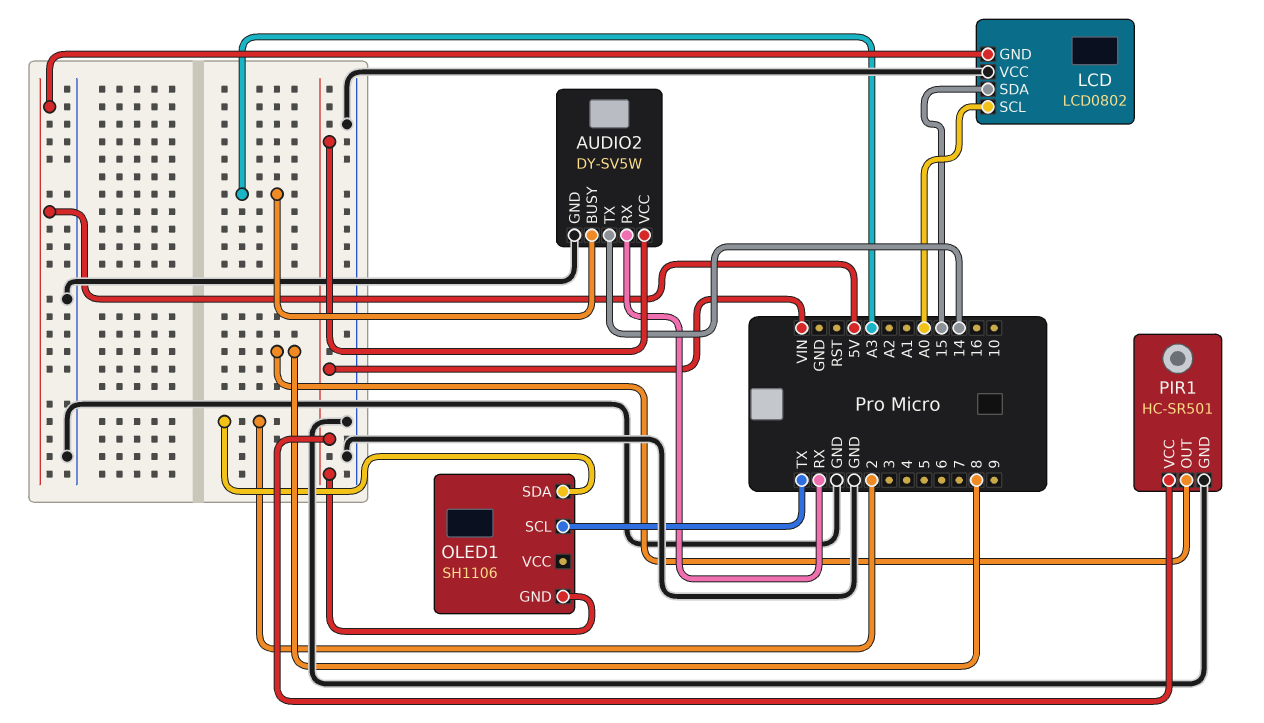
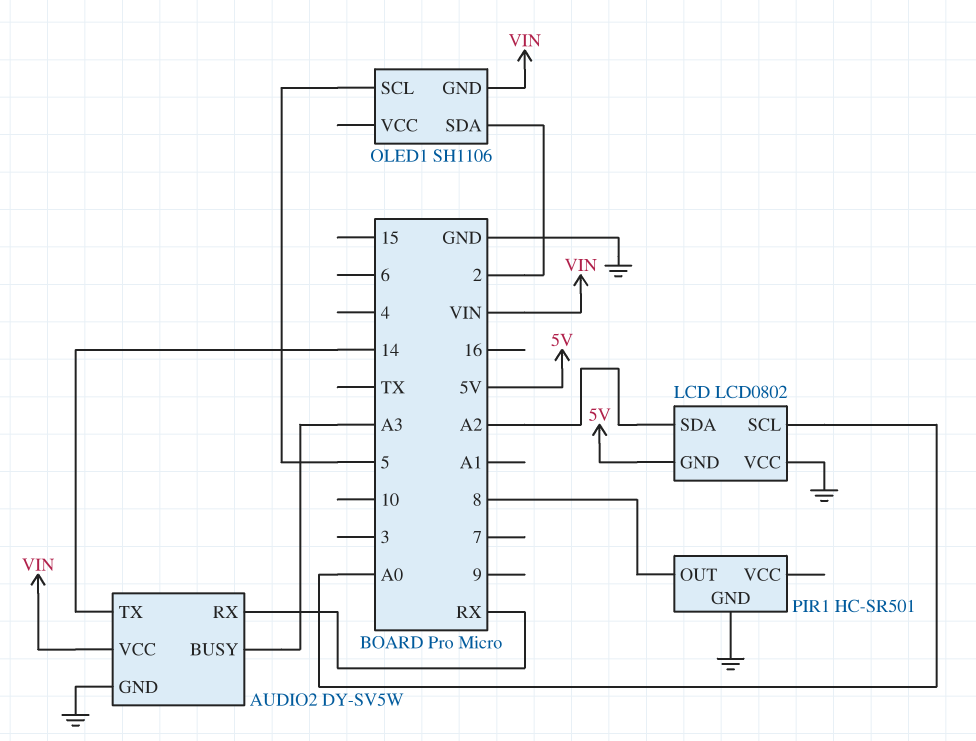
LCD pin SDA: 15 -> A2
OLED1 pin SCL: TX -> 5
PIR1 pin VCC: VIN -> none

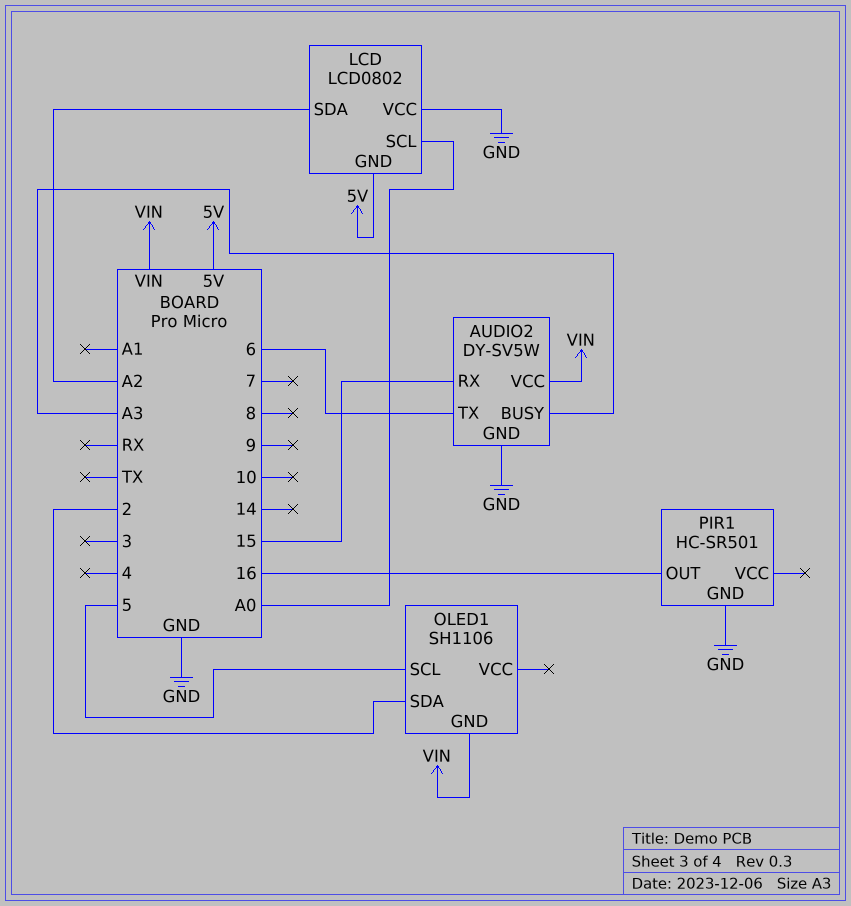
AUDIO2 pin RX: RX -> 15
AUDIO2 pin TX: 14 -> 6
PIR1 pin OUT: 8 -> 16

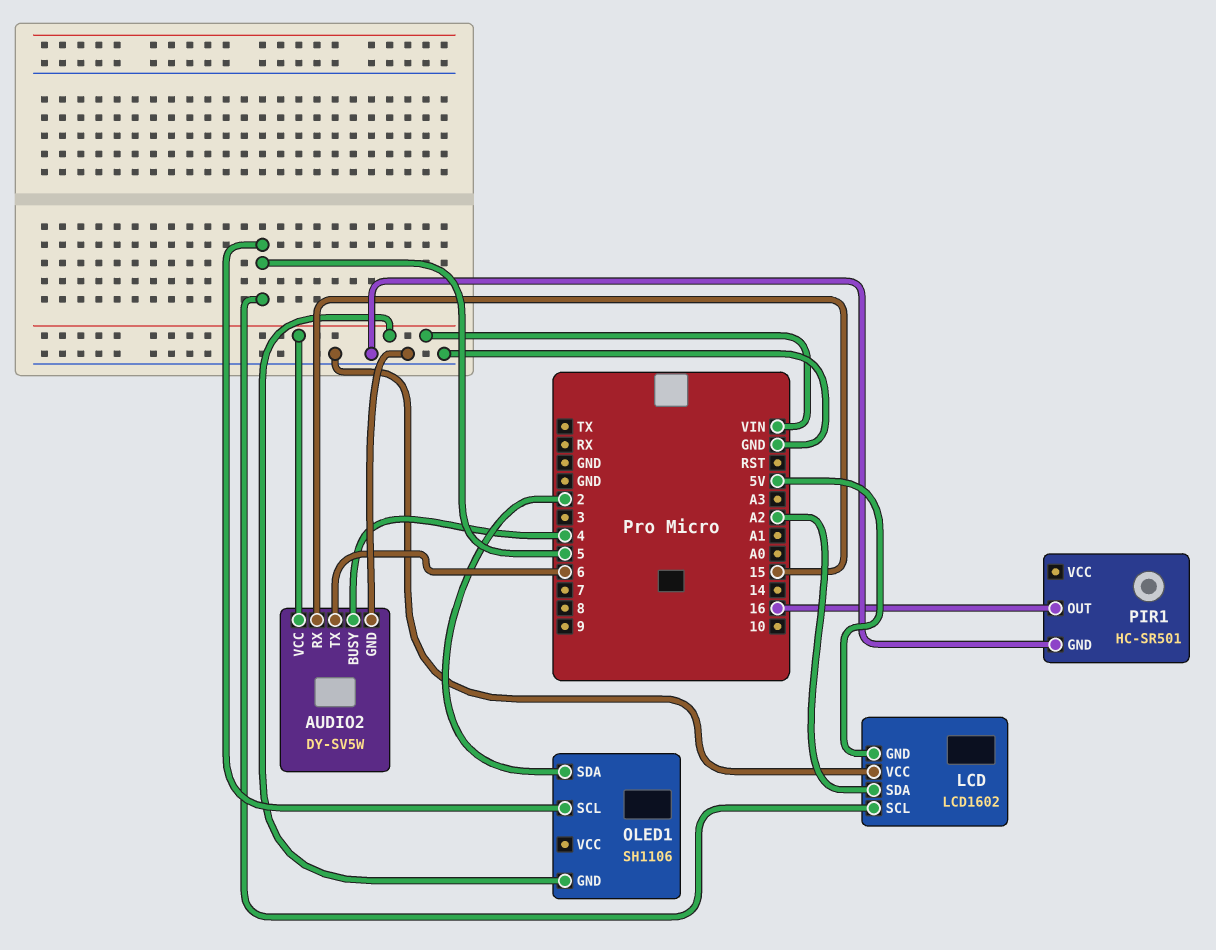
AUDIO2 pin BUSY: A3 -> 4
LCD: LCD0802 -> LCD1602
LCD pin SCL: A0 -> 5

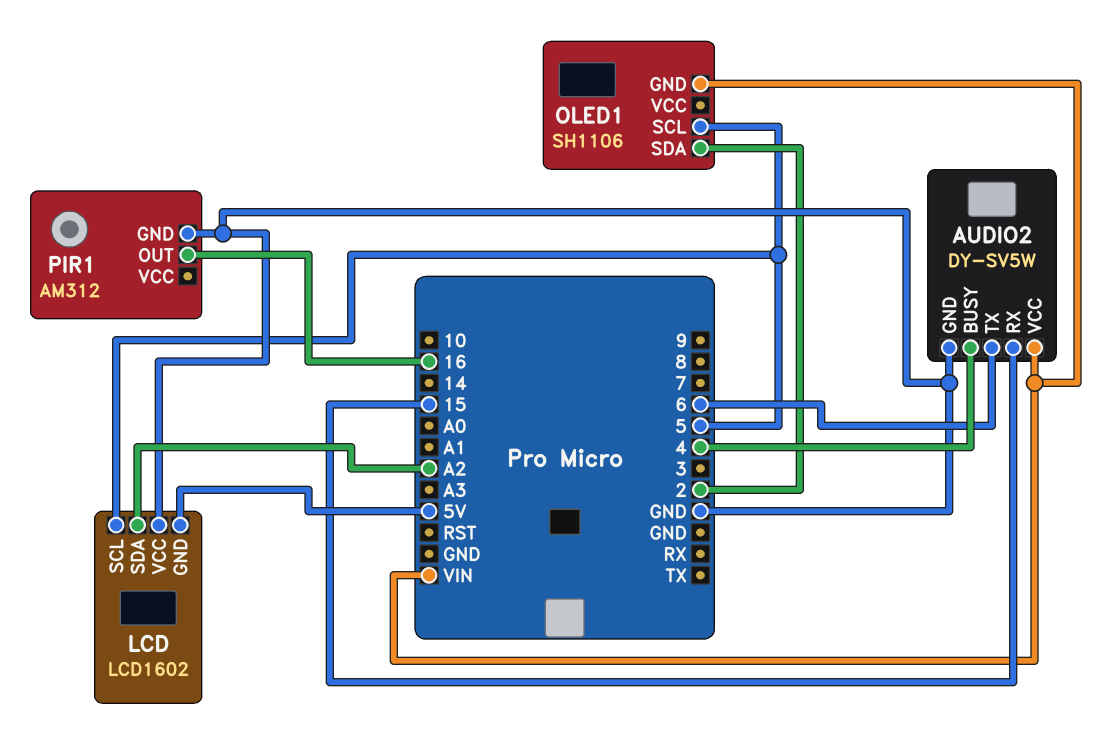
PIR1: HC-SR501 -> AM312

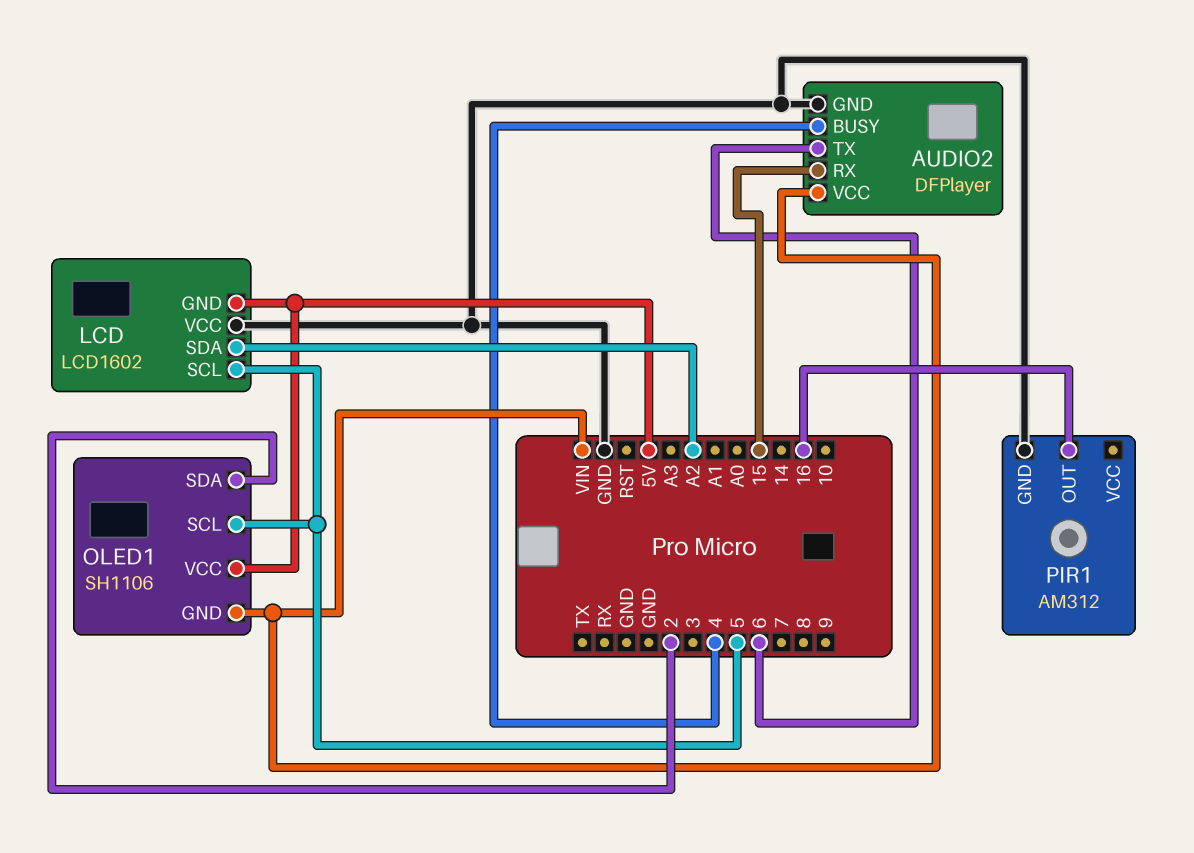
AUDIO2: DY-SV5W -> DFPlayer
OLED1 pin VCC: none -> 5V

